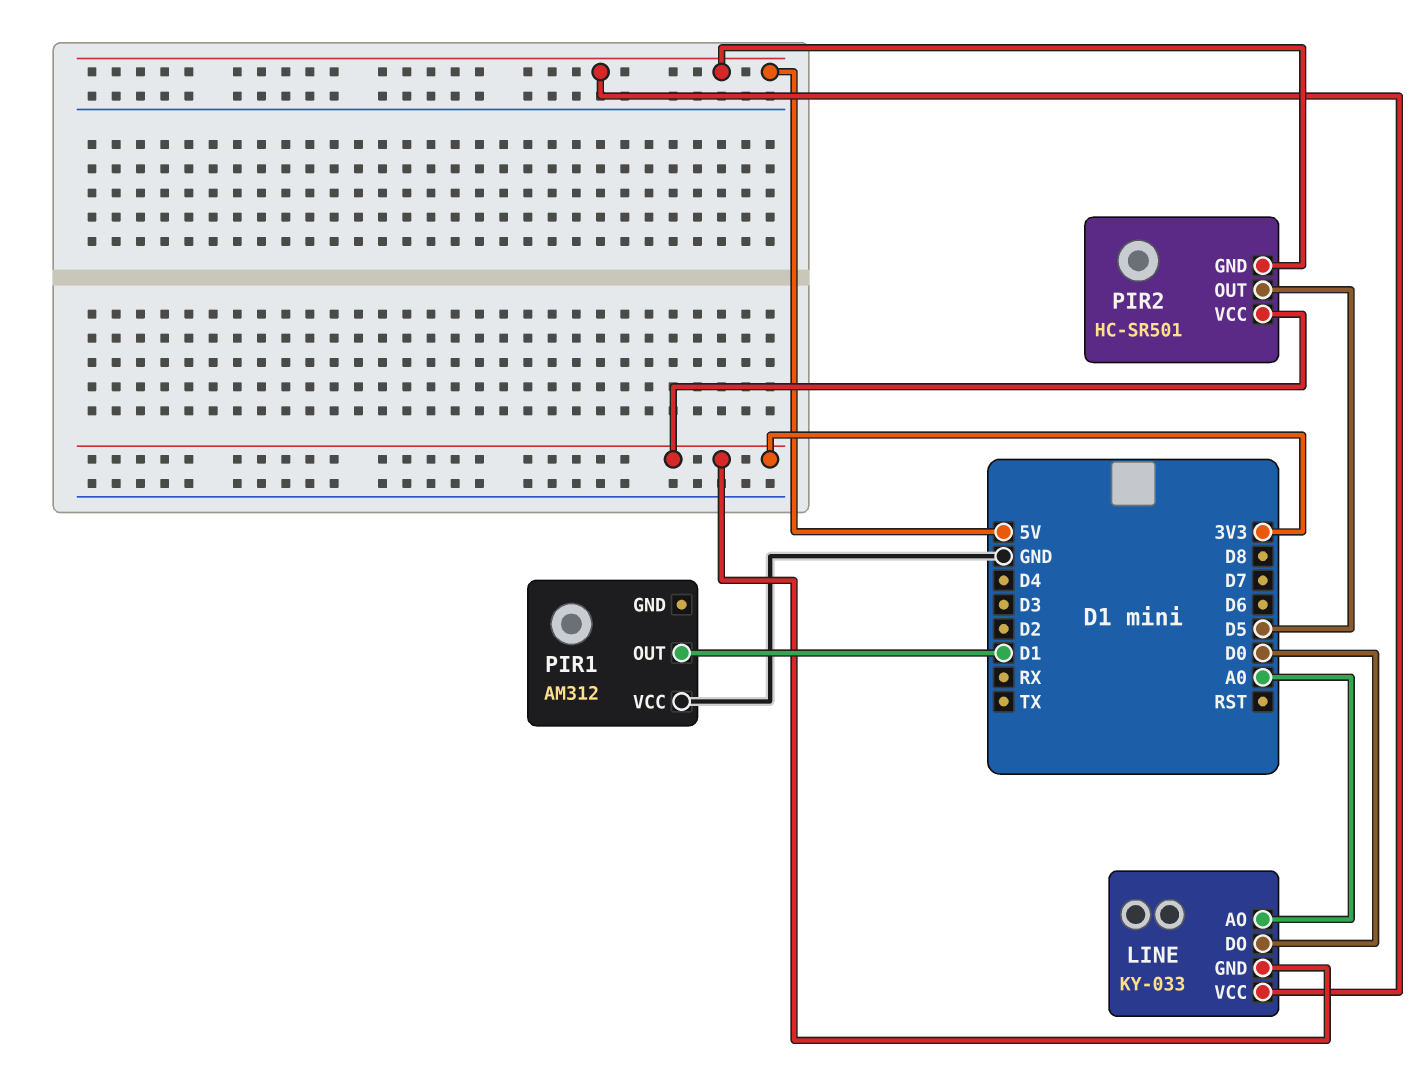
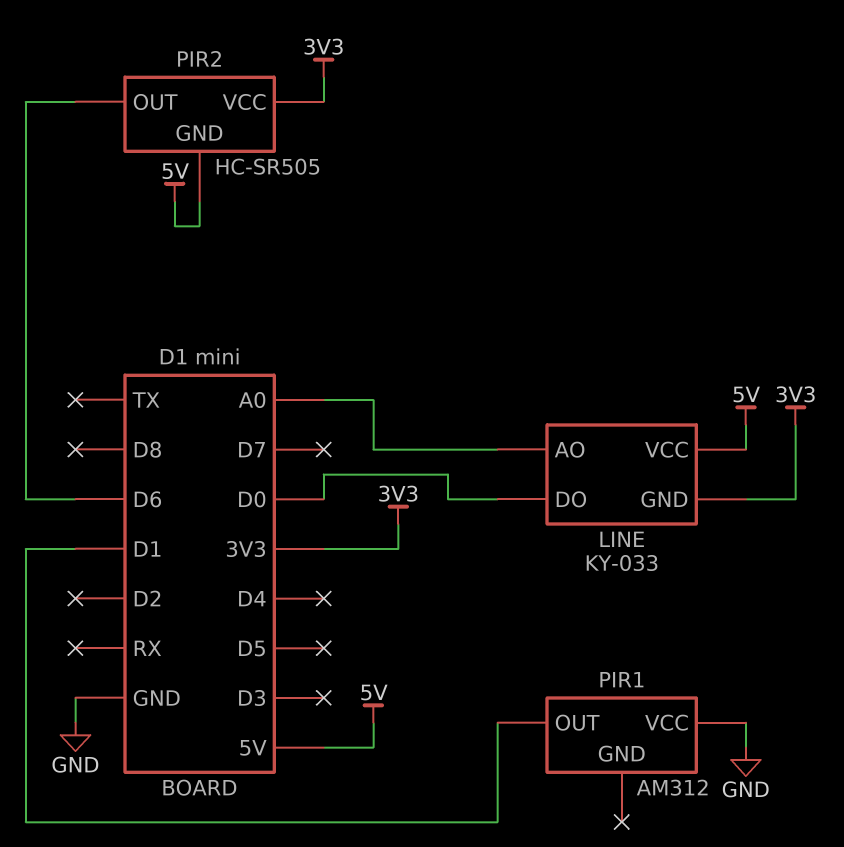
PIR2: HC-SR501 -> HC-SR505
PIR2 pin OUT: D5 -> D6

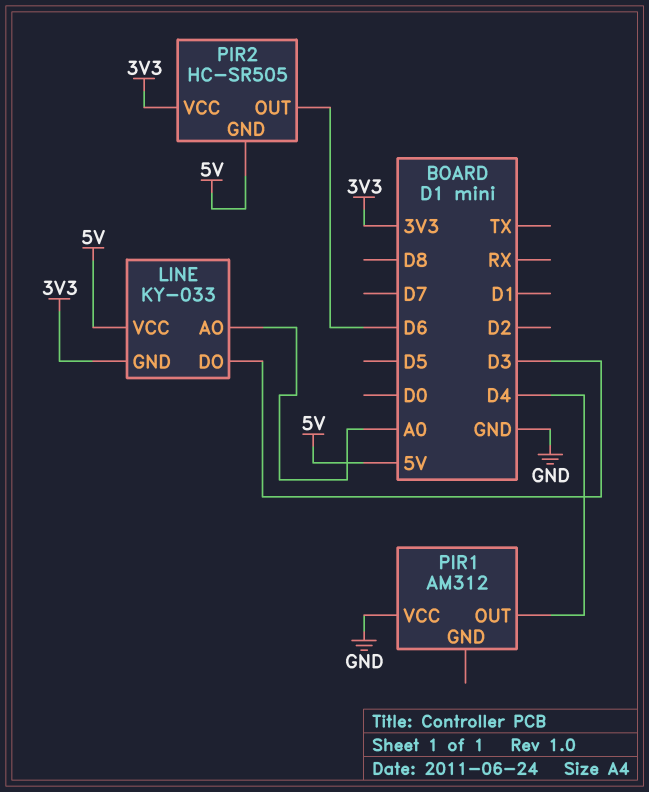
LINE pin DO: D0 -> D3
PIR1 pin OUT: D1 -> D4

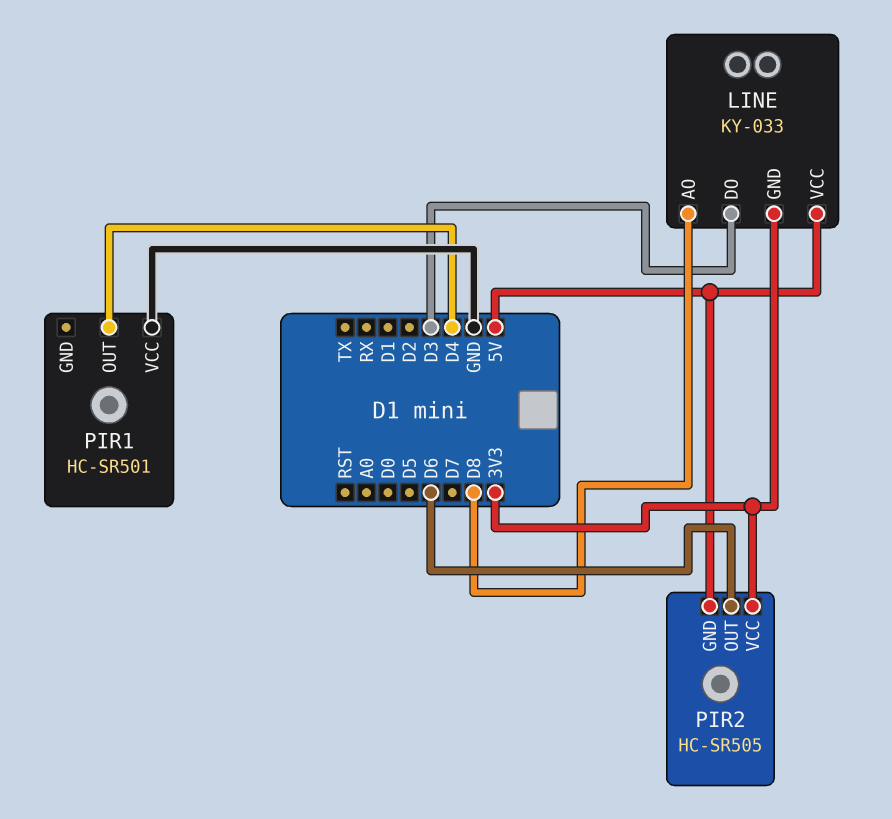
LINE pin AO: A0 -> D8
PIR1: AM312 -> HC-SR501

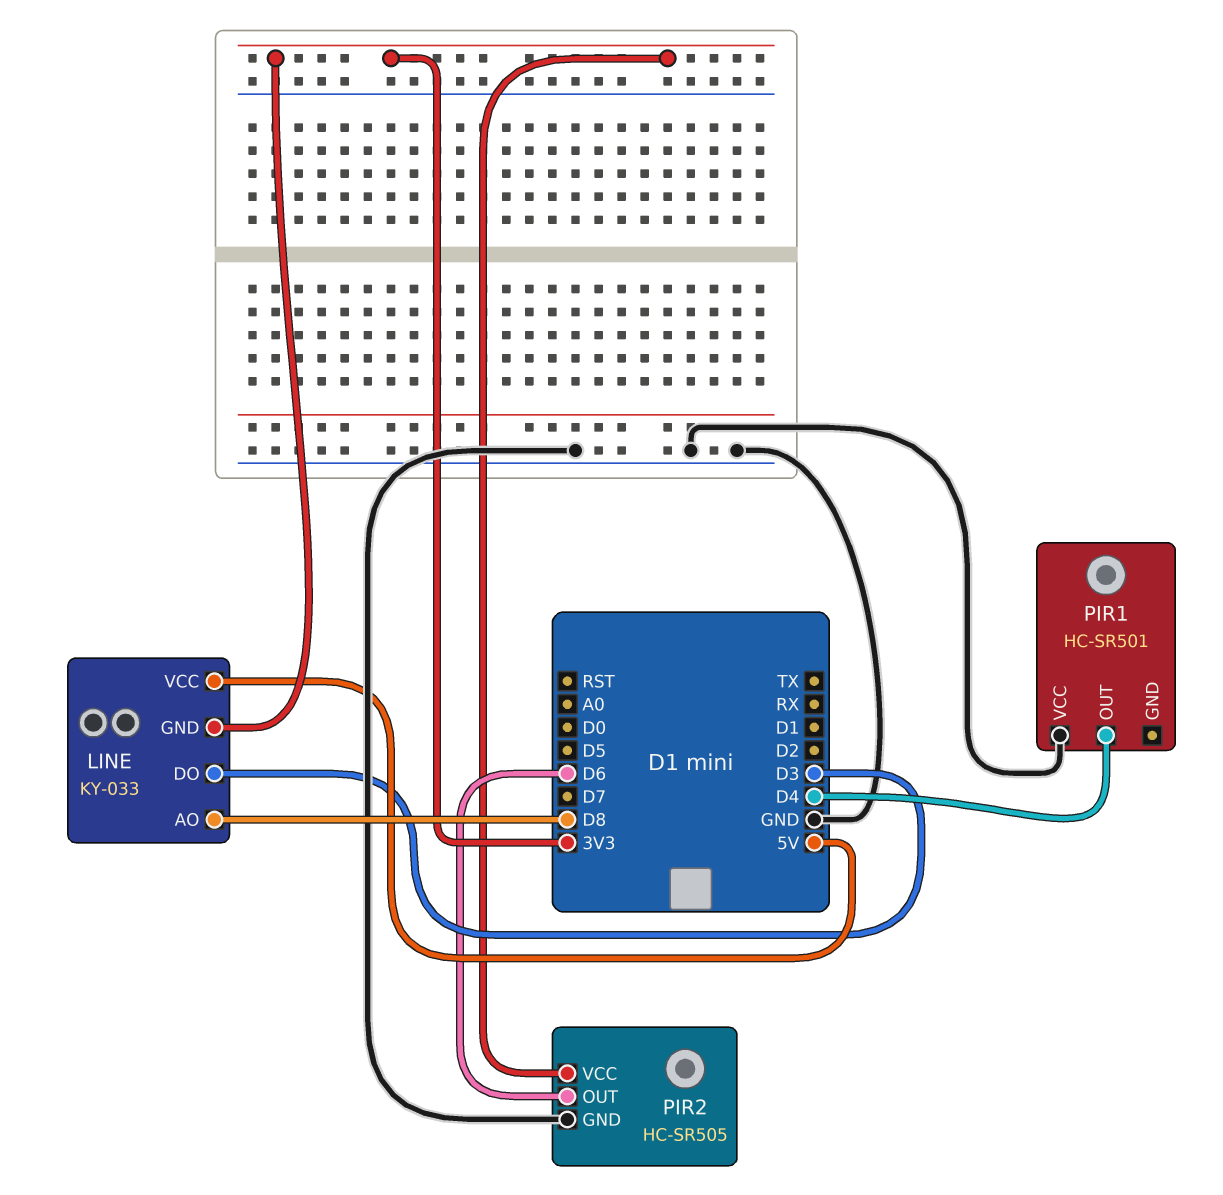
PIR2 pin GND: 5V -> GND

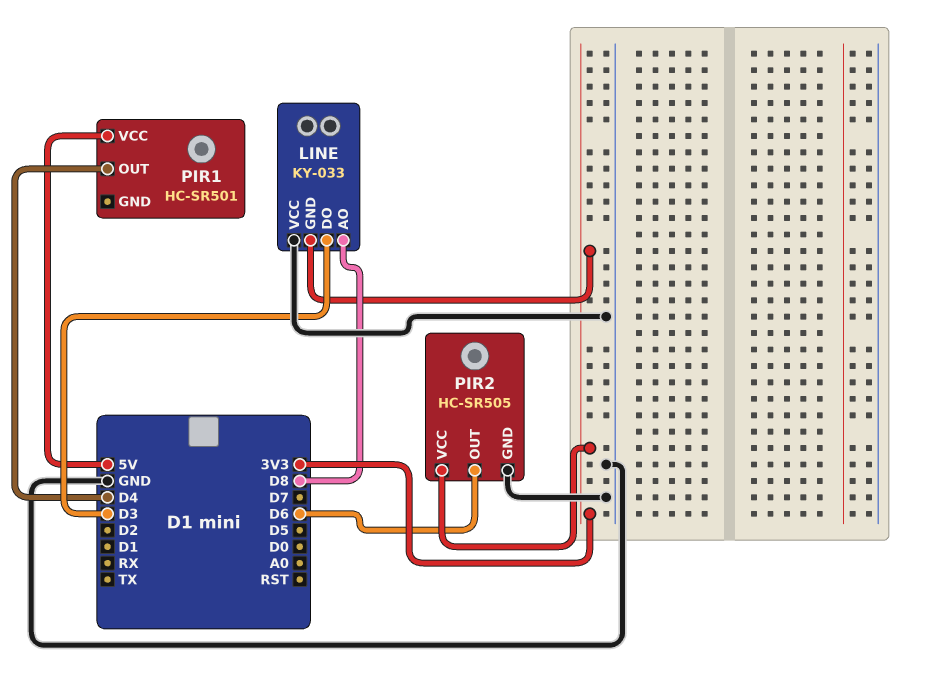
LINE pin VCC: 5V -> GND
PIR1 pin VCC: GND -> 5V

